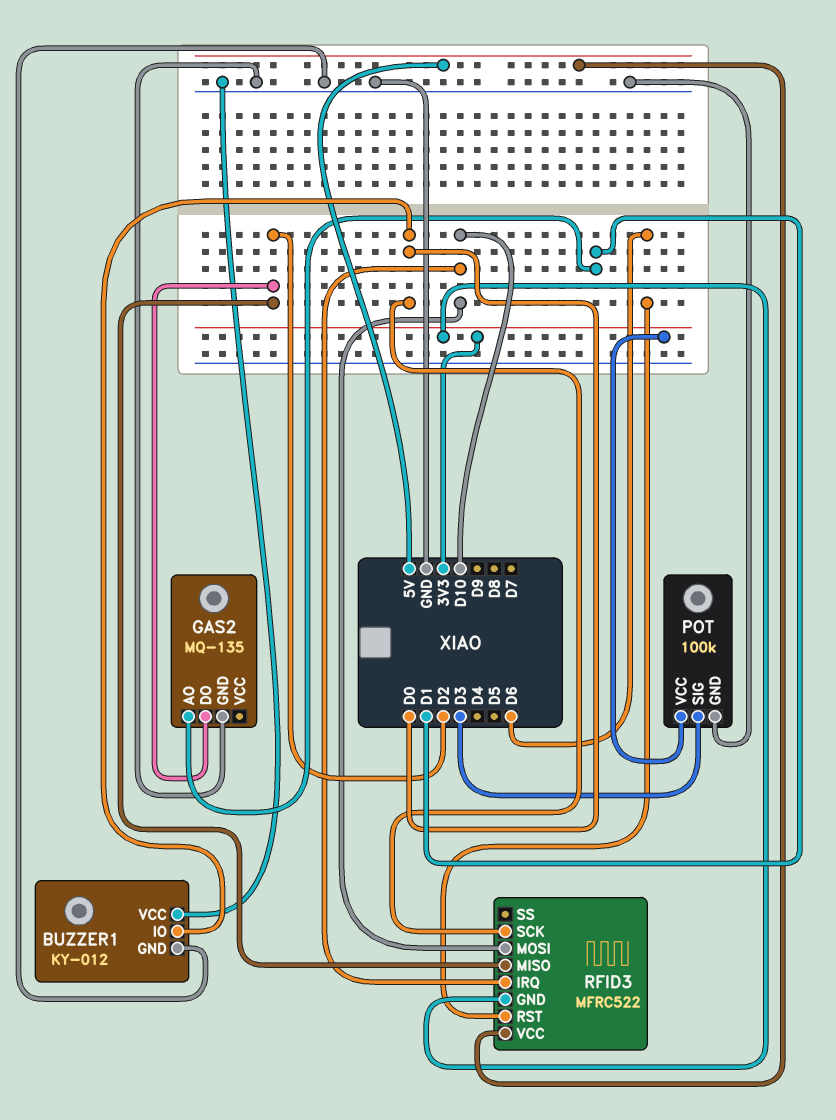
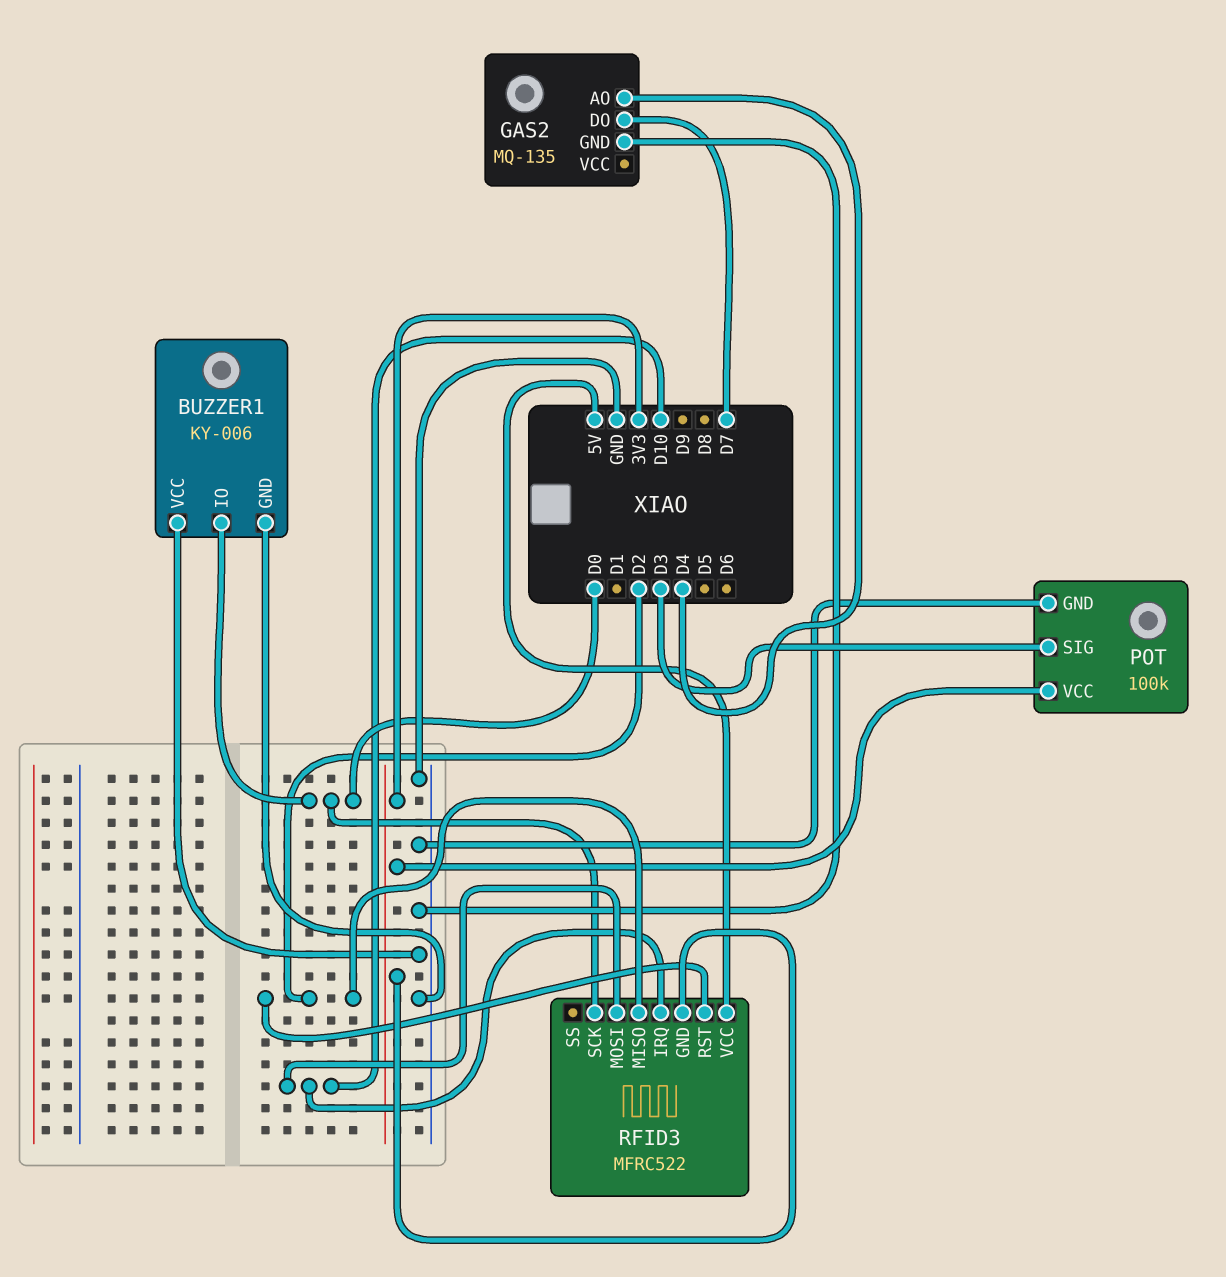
BUZZER1: KY-012 -> KY-006
GAS2 pin AO: D1 -> D4
GAS2 pin DO: D2 -> D7
RFID3 pin RST: D6 -> D2

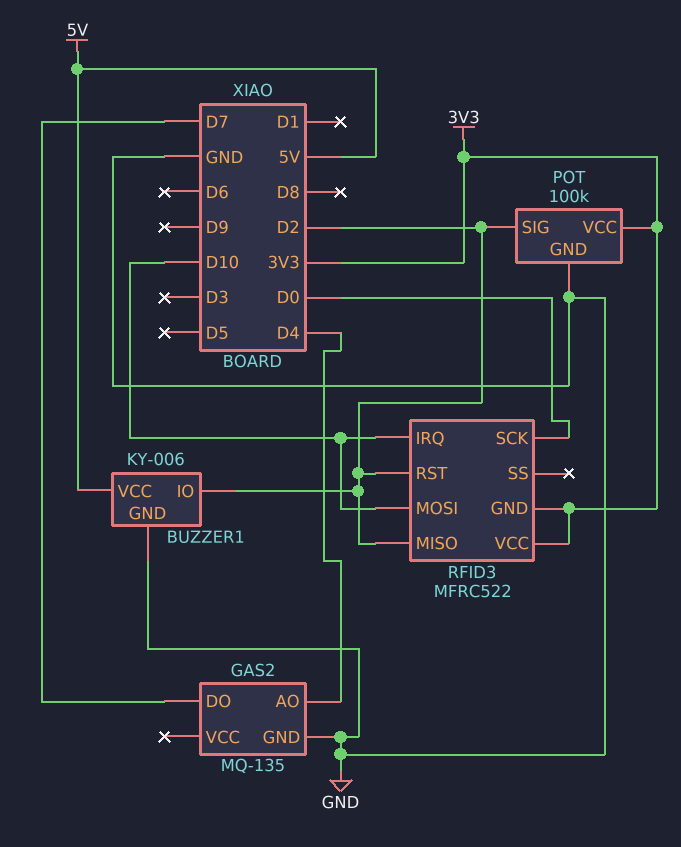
BUZZER1 pin IO: D0 -> D2
BUZZER1 pin VCC: GND -> 5V
POT pin SIG: D3 -> D2
RFID3 pin VCC: 5V -> 3V3

